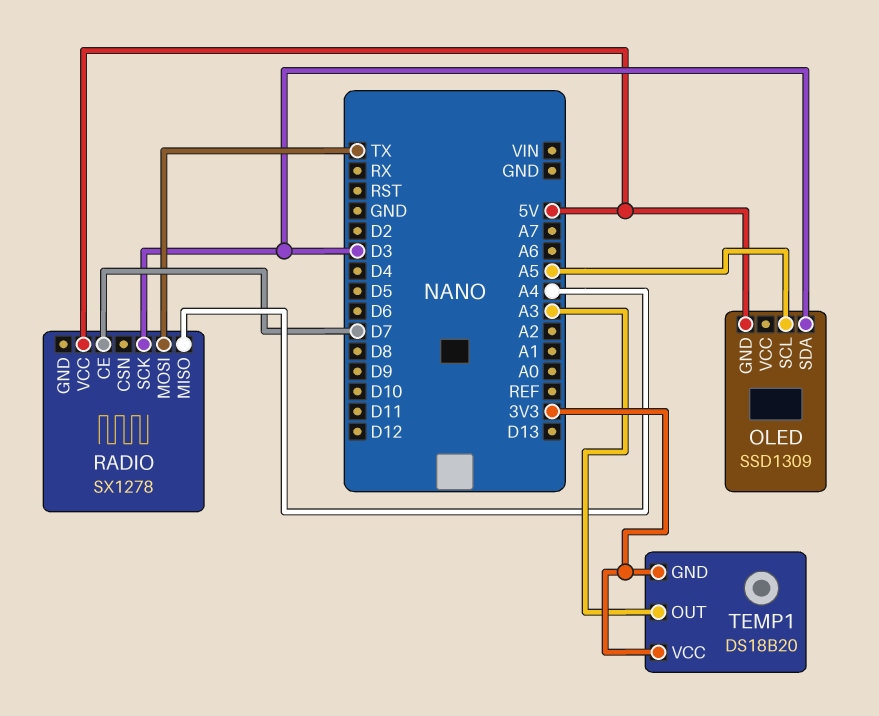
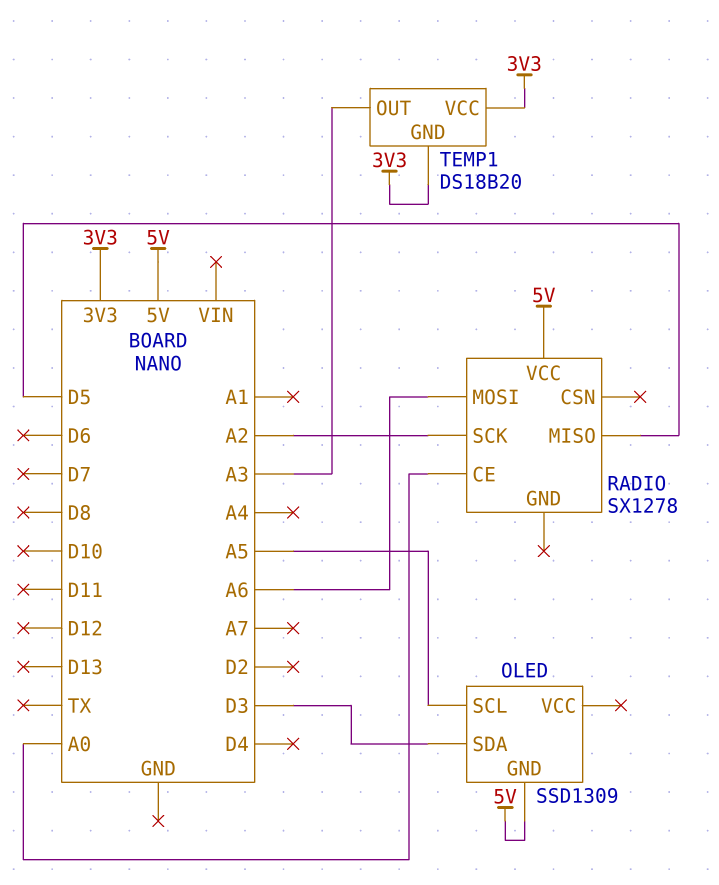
RADIO pin CE: D7 -> A0
RADIO pin MISO: A4 -> D5
RADIO pin MOSI: TX -> A6
RADIO pin SCK: D3 -> A2

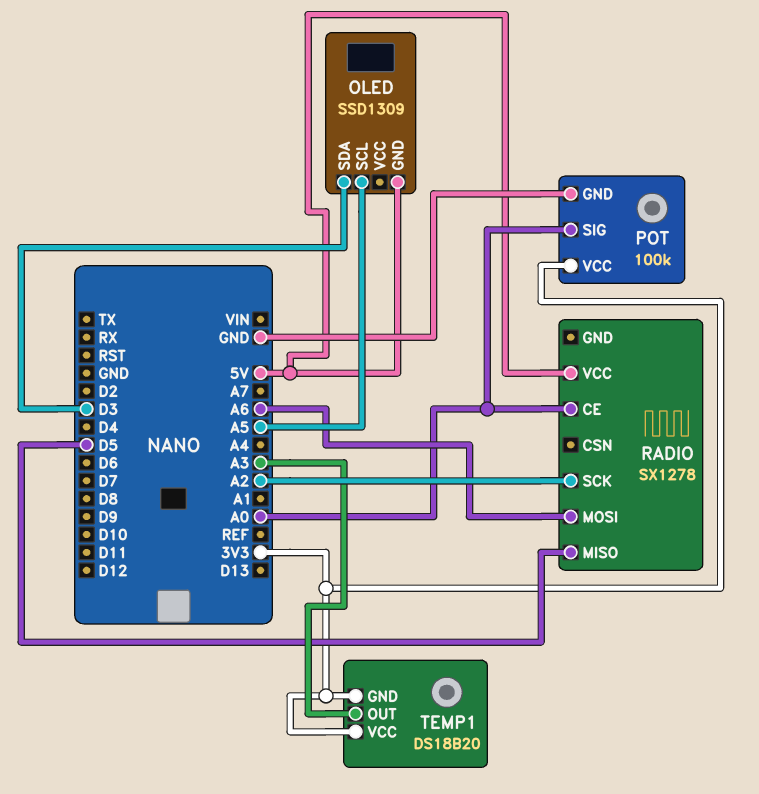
POT: none -> 100k
POT pin GND: none -> GND
POT pin SIG: none -> A0
POT pin VCC: none -> 3V3

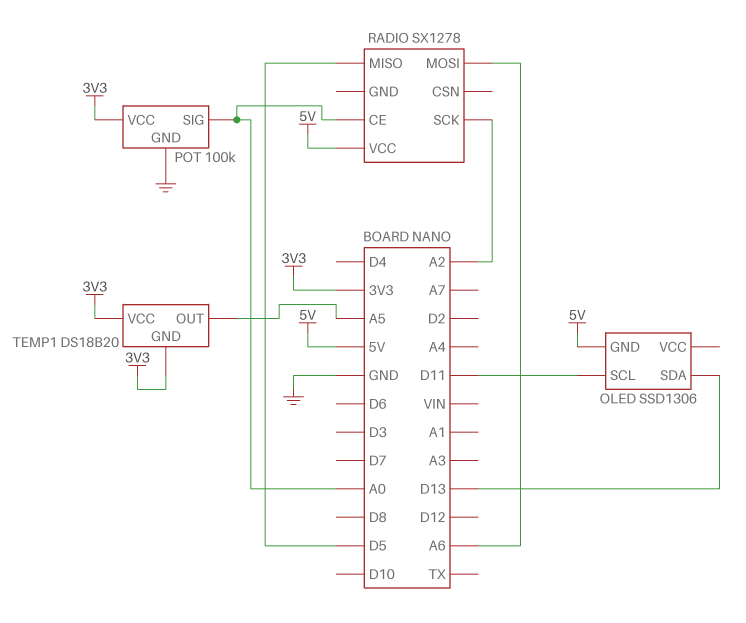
OLED: SSD1309 -> SSD1306
OLED pin SCL: A5 -> D11
OLED pin SDA: D3 -> D13
TEMP1 pin OUT: A3 -> A5

